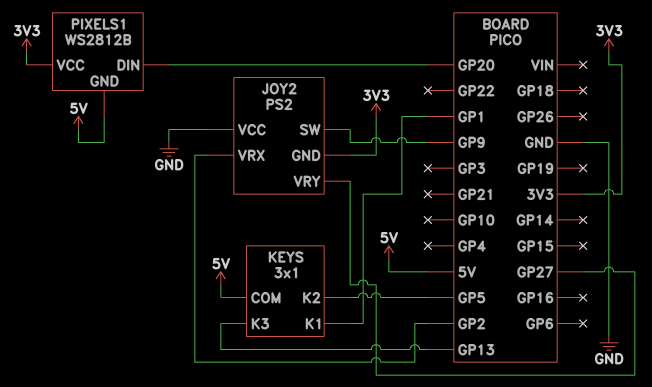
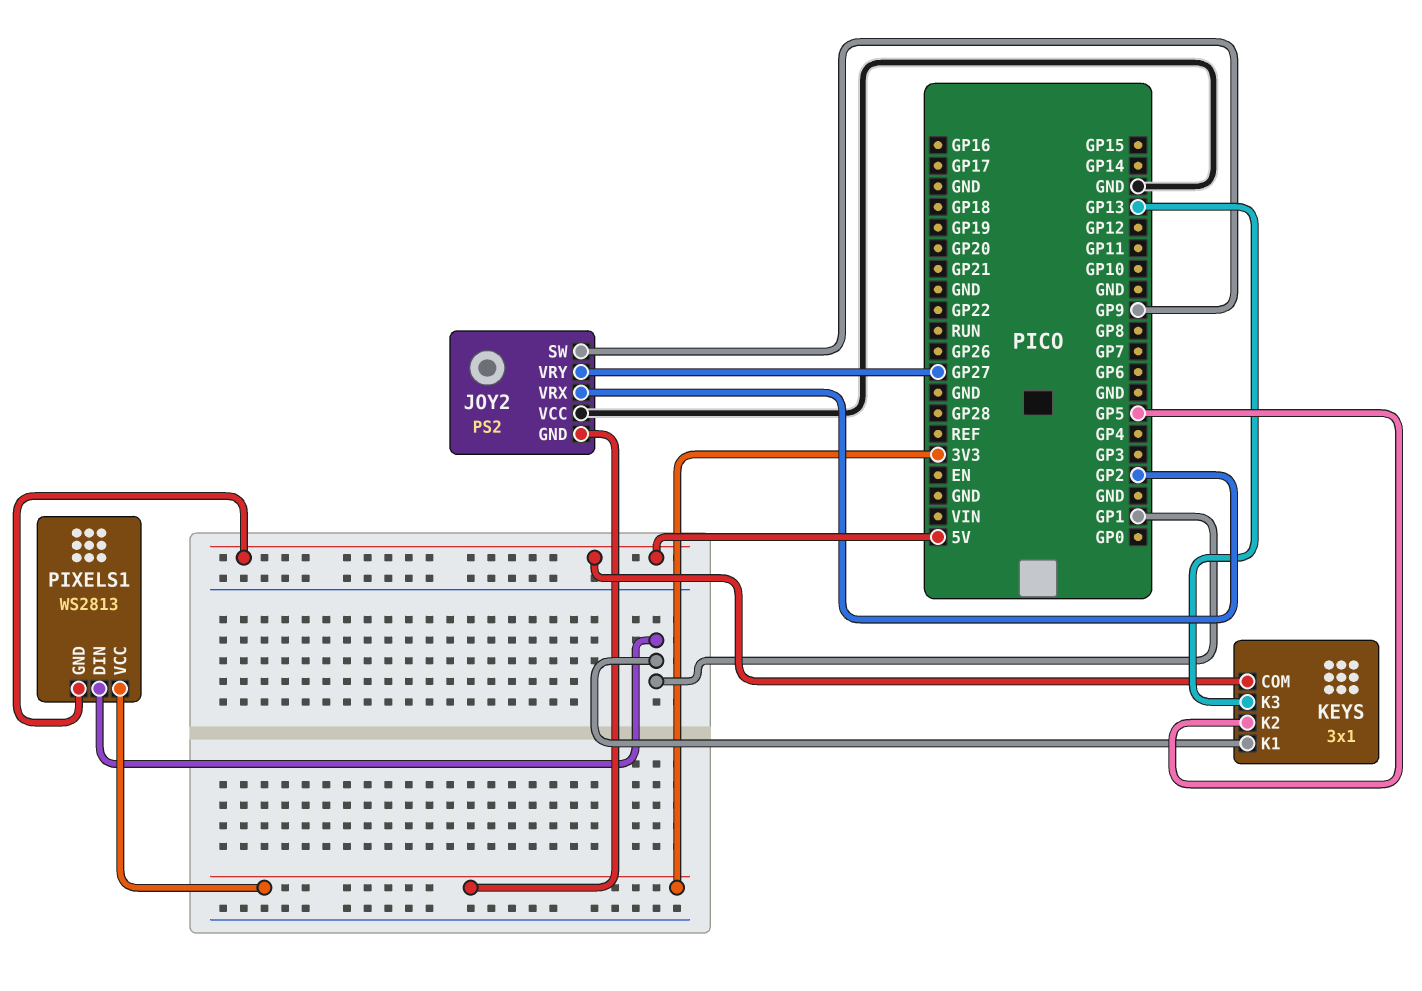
PIXELS1: WS2812B -> WS2813
PIXELS1 pin DIN: GP20 -> GP1

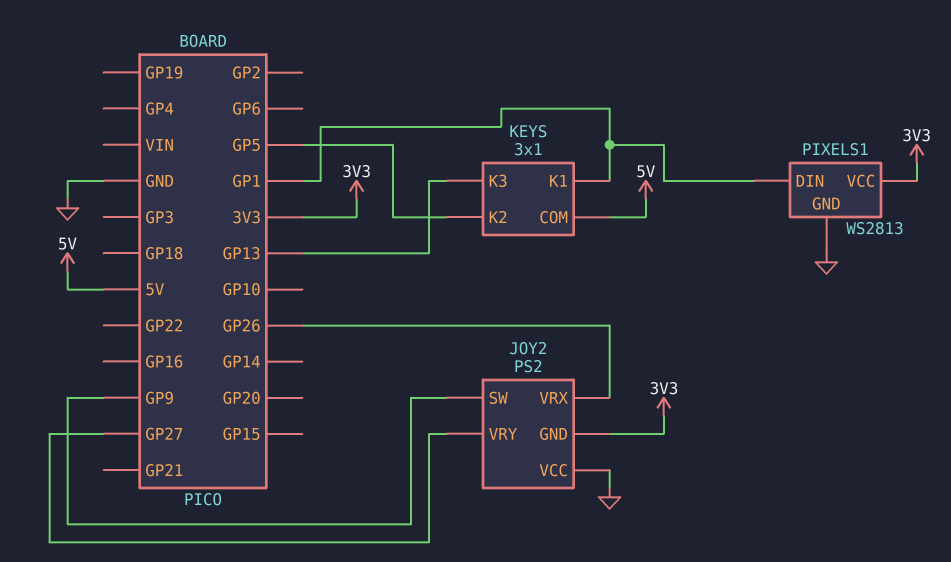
JOY2 pin VRX: GP2 -> GP26
PIXELS1 pin GND: 5V -> GND

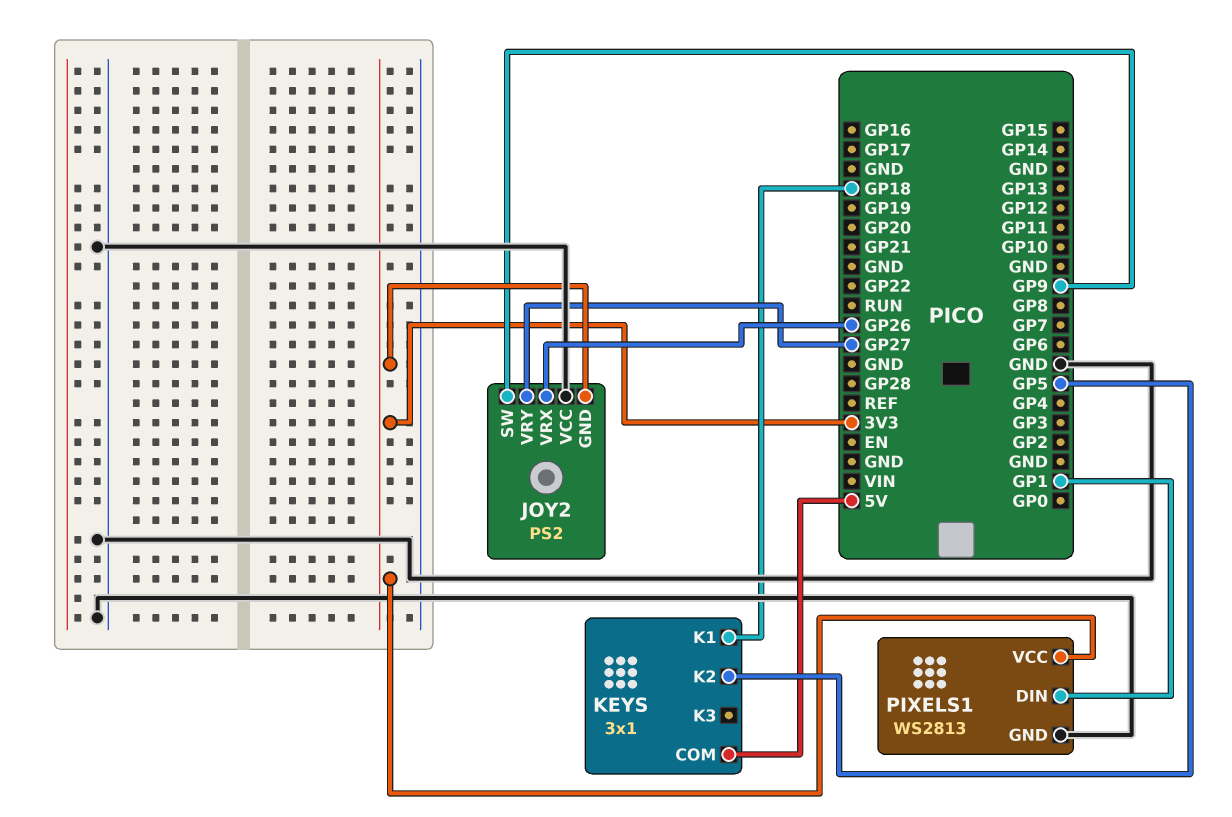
KEYS pin K1: GP1 -> GP18
KEYS pin K3: GP13 -> none

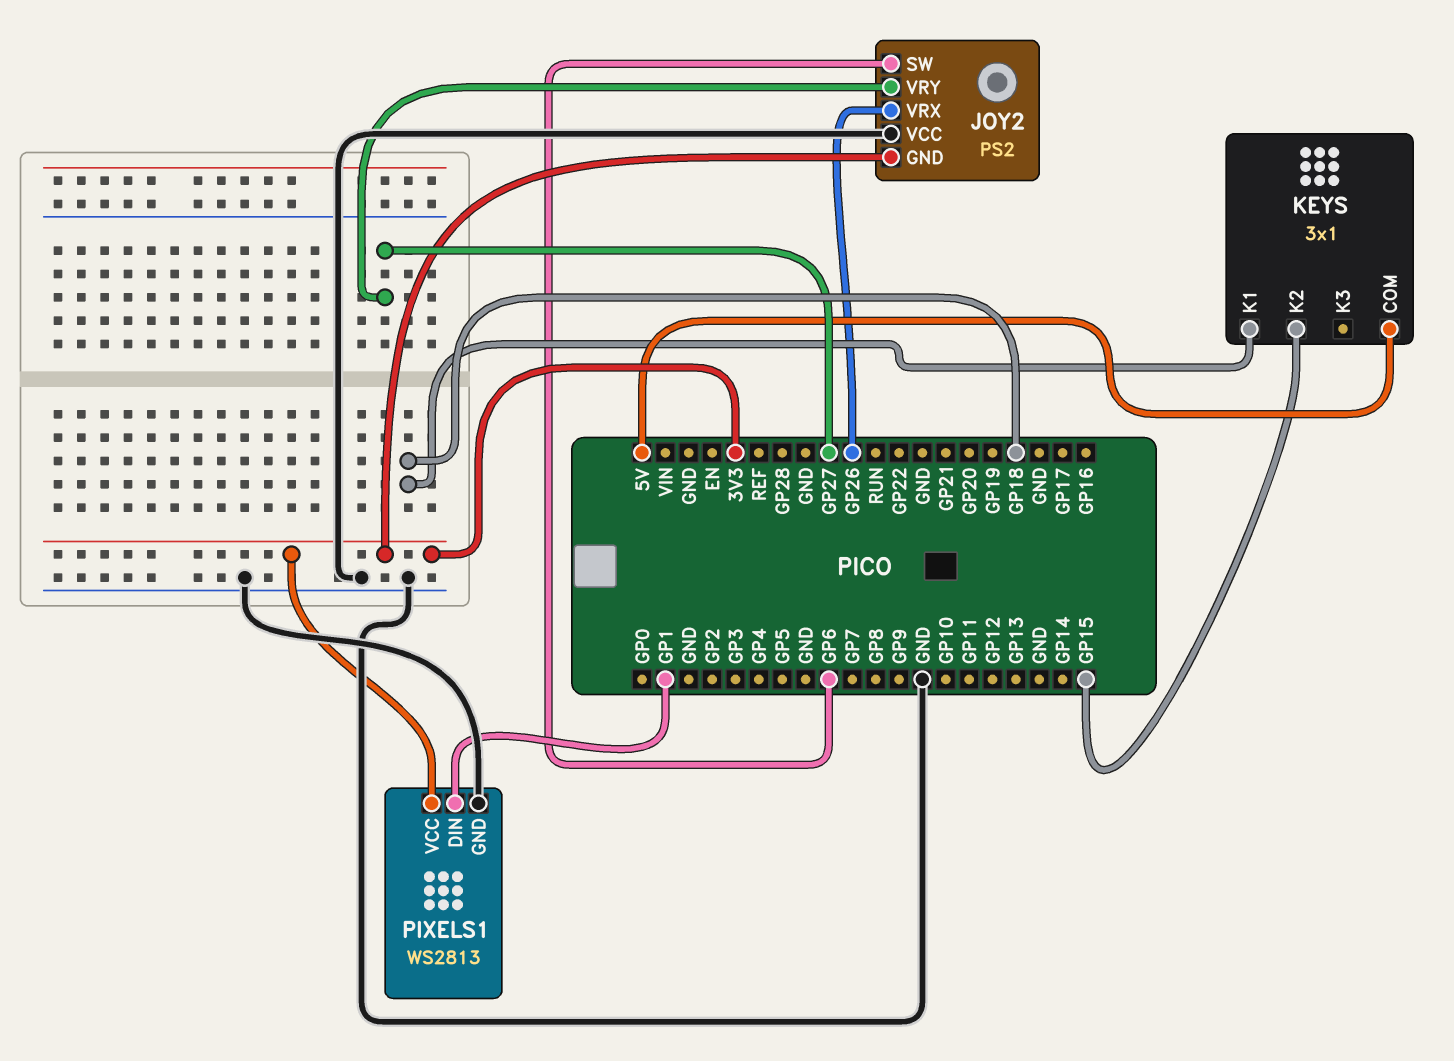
JOY2 pin SW: GP9 -> GP6
KEYS pin K2: GP5 -> GP15

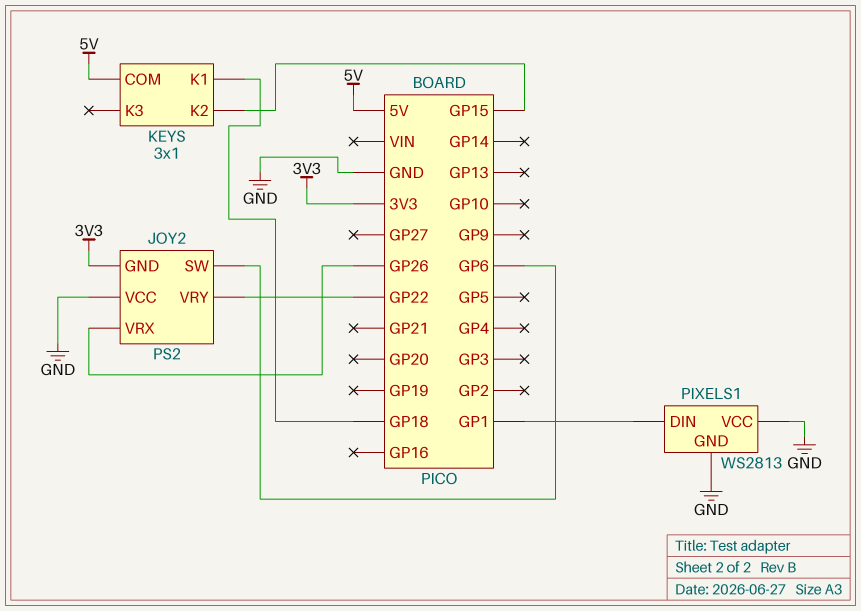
JOY2 pin VRY: GP27 -> GP22
PIXELS1 pin VCC: 3V3 -> GND

